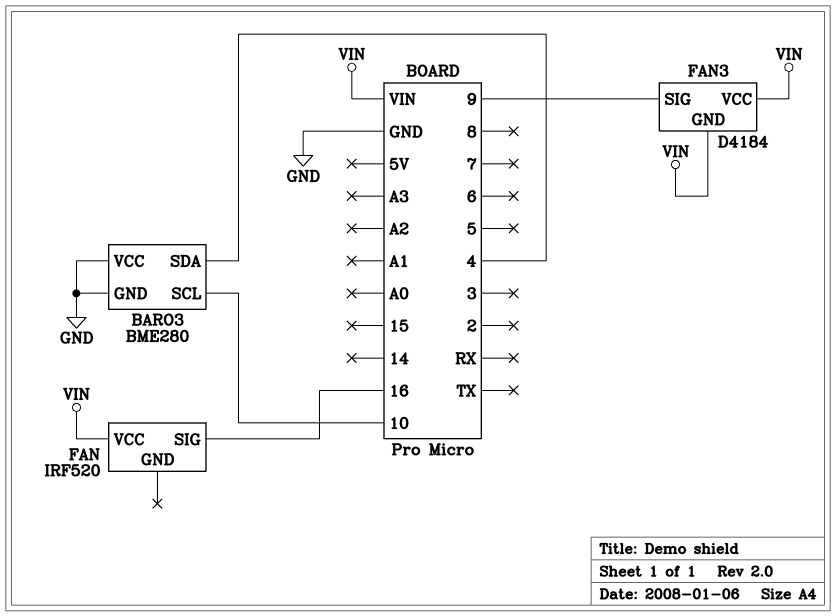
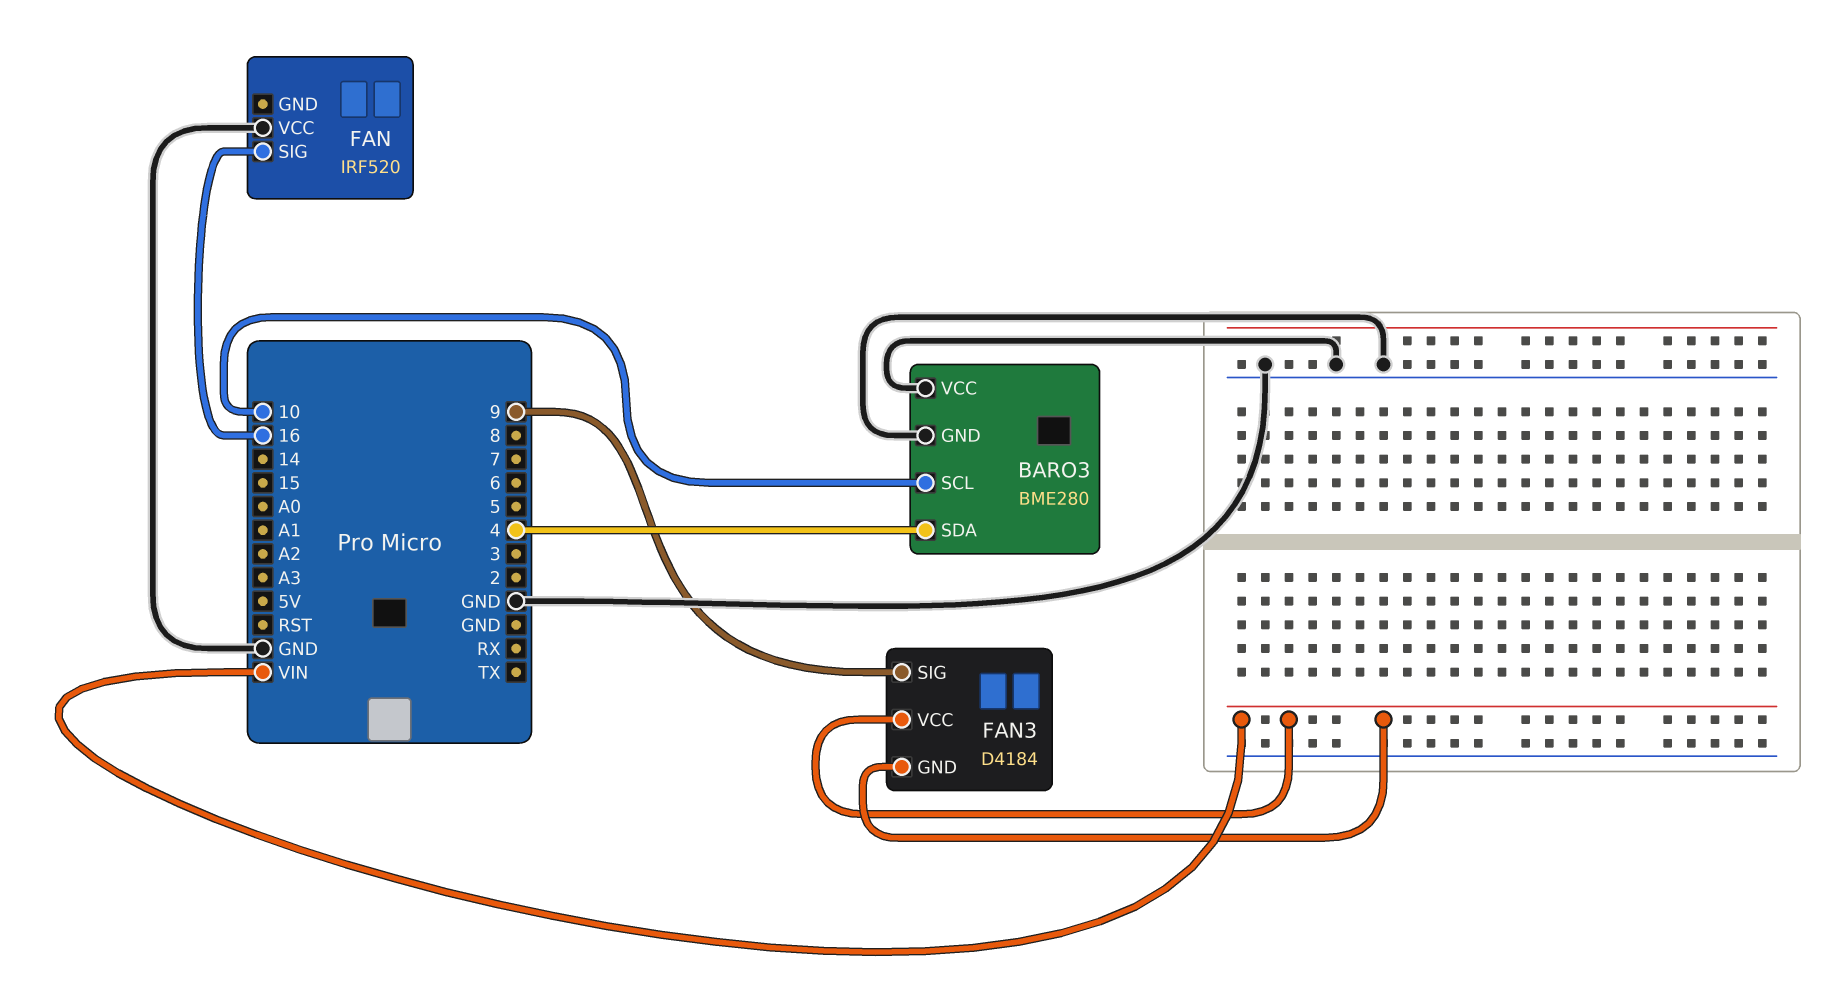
FAN pin VCC: VIN -> GND

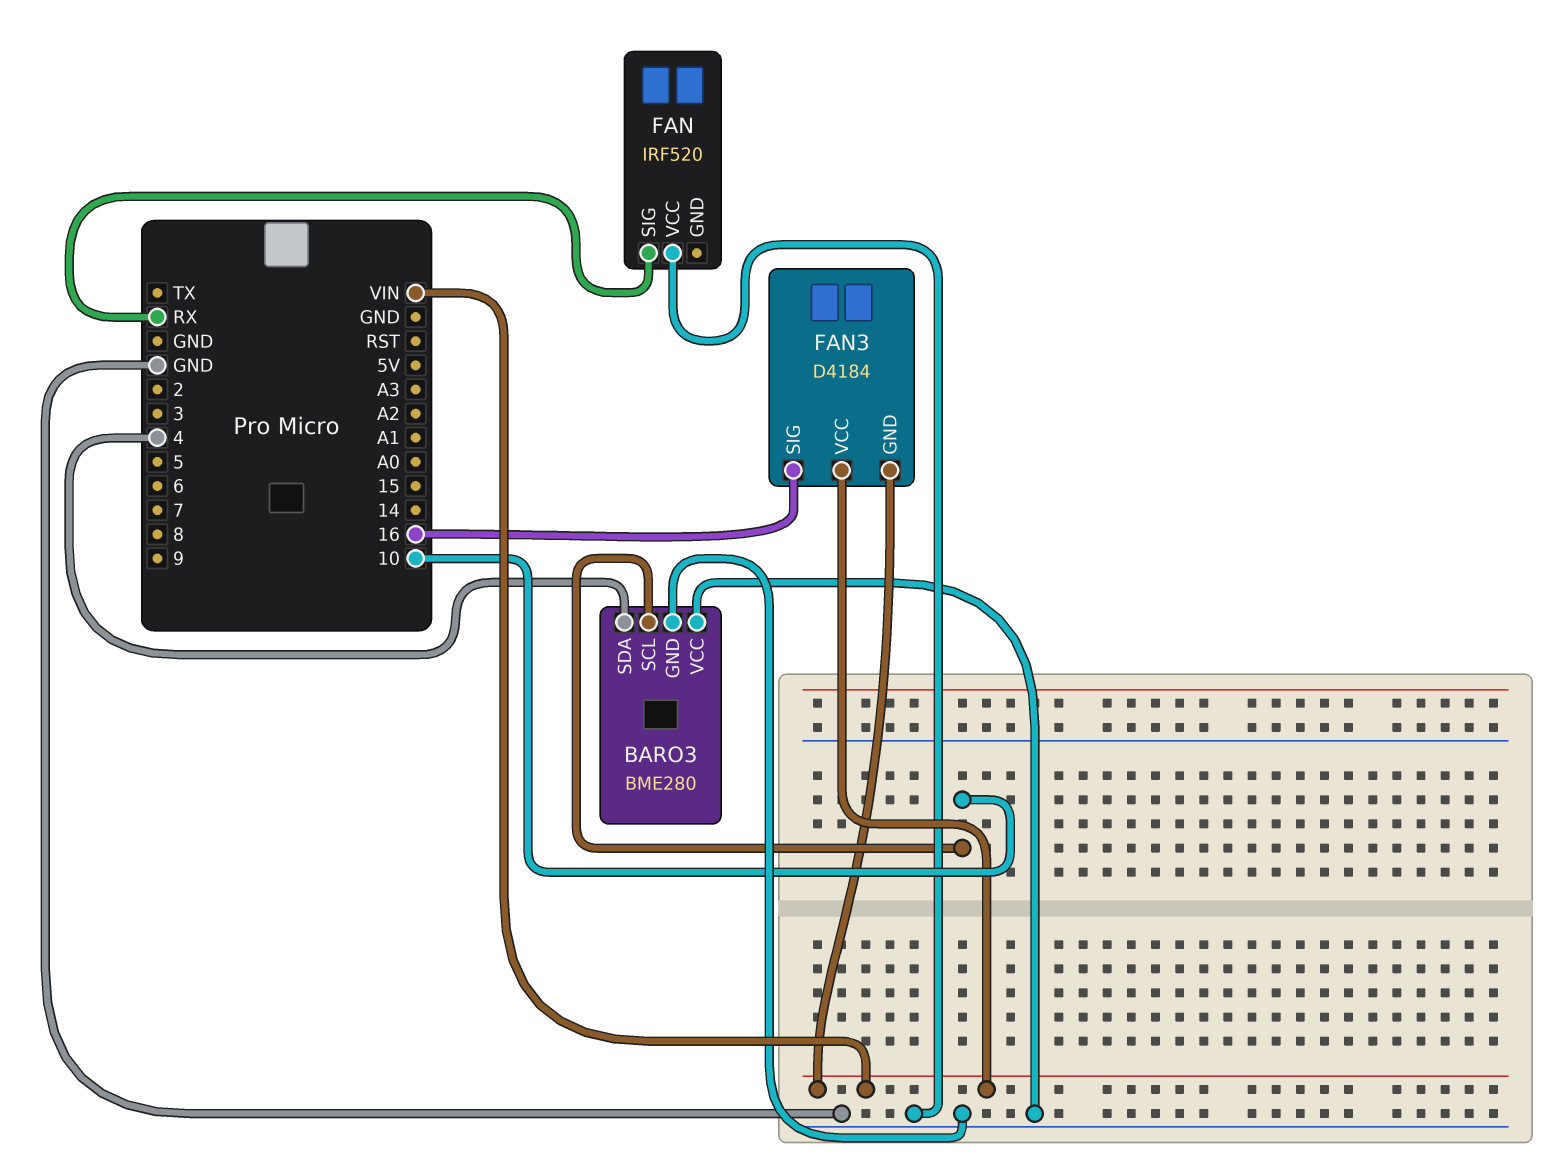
FAN pin SIG: 16 -> RX
FAN3 pin SIG: 9 -> 16

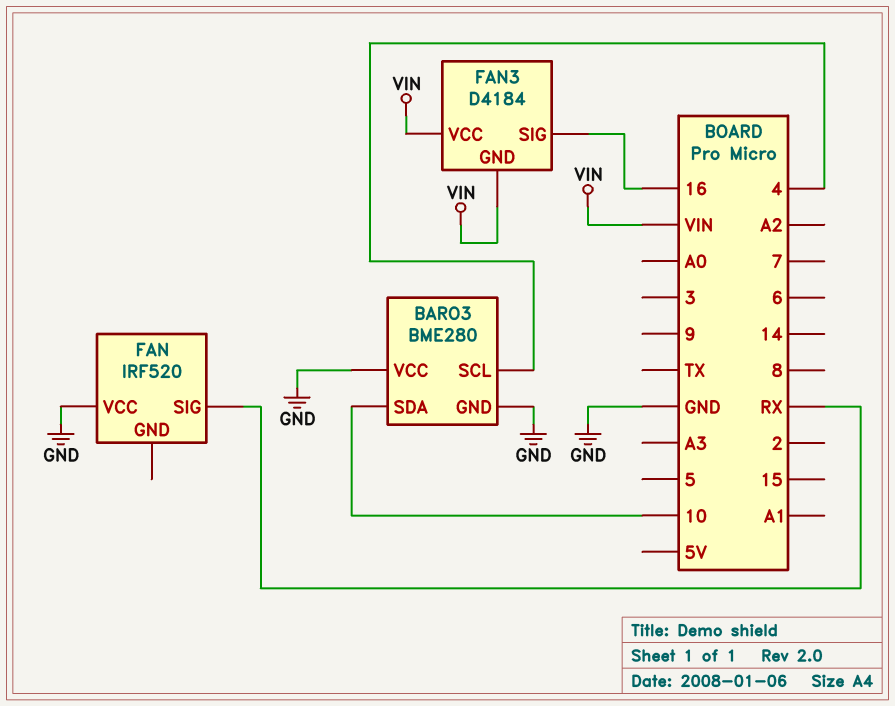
BARO3 pin SCL: 10 -> 4
BARO3 pin SDA: 4 -> 10

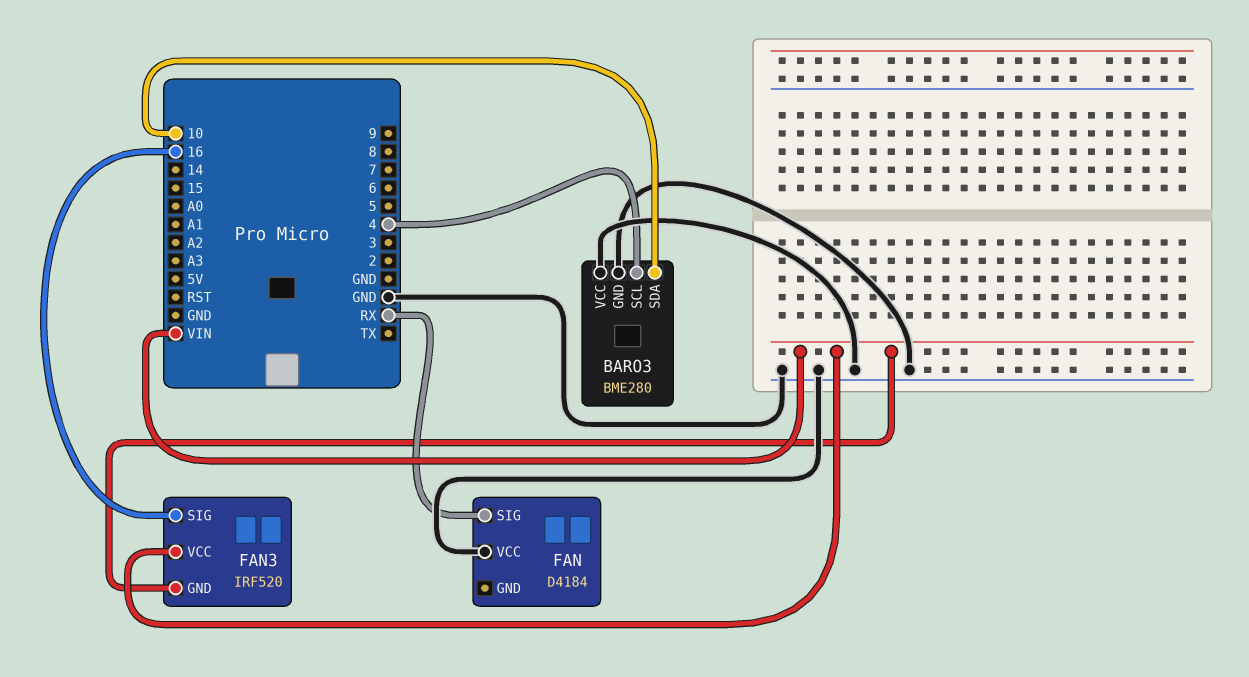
FAN: IRF520 -> D4184
FAN3: D4184 -> IRF520

